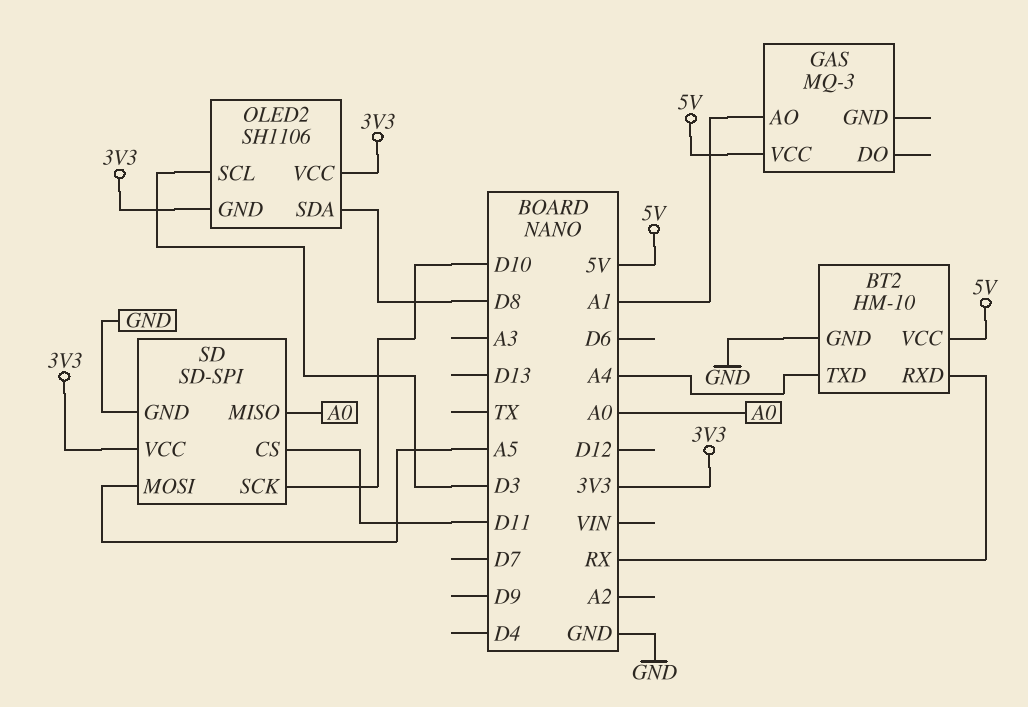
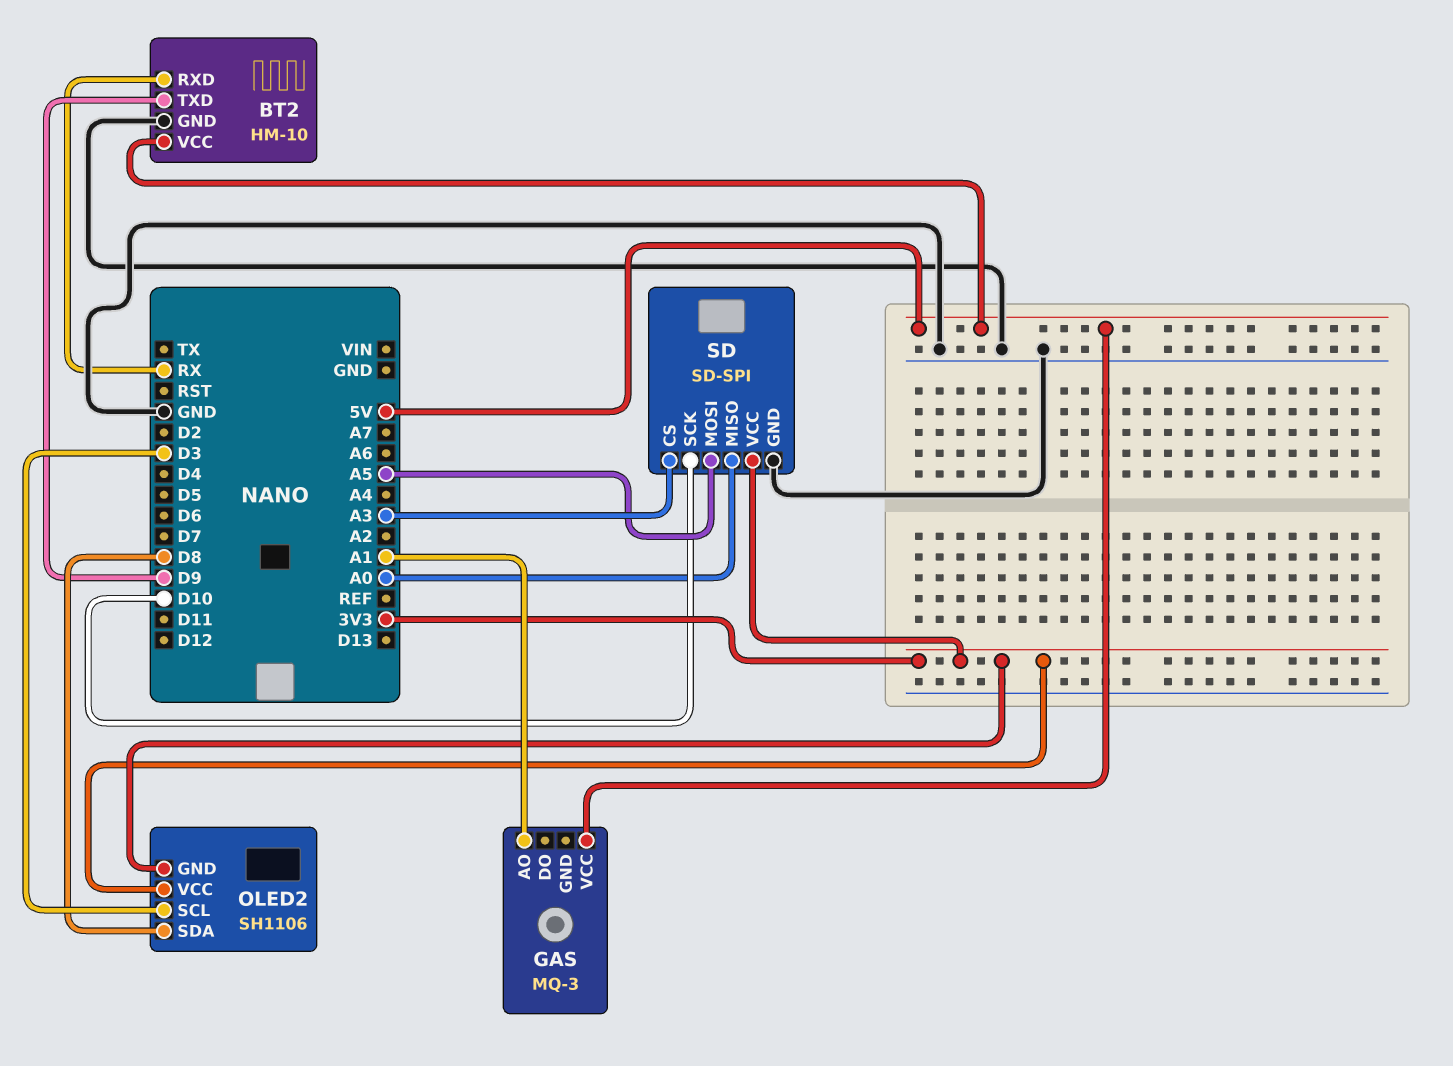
BT2 pin TXD: A4 -> D9
SD pin CS: D11 -> A3

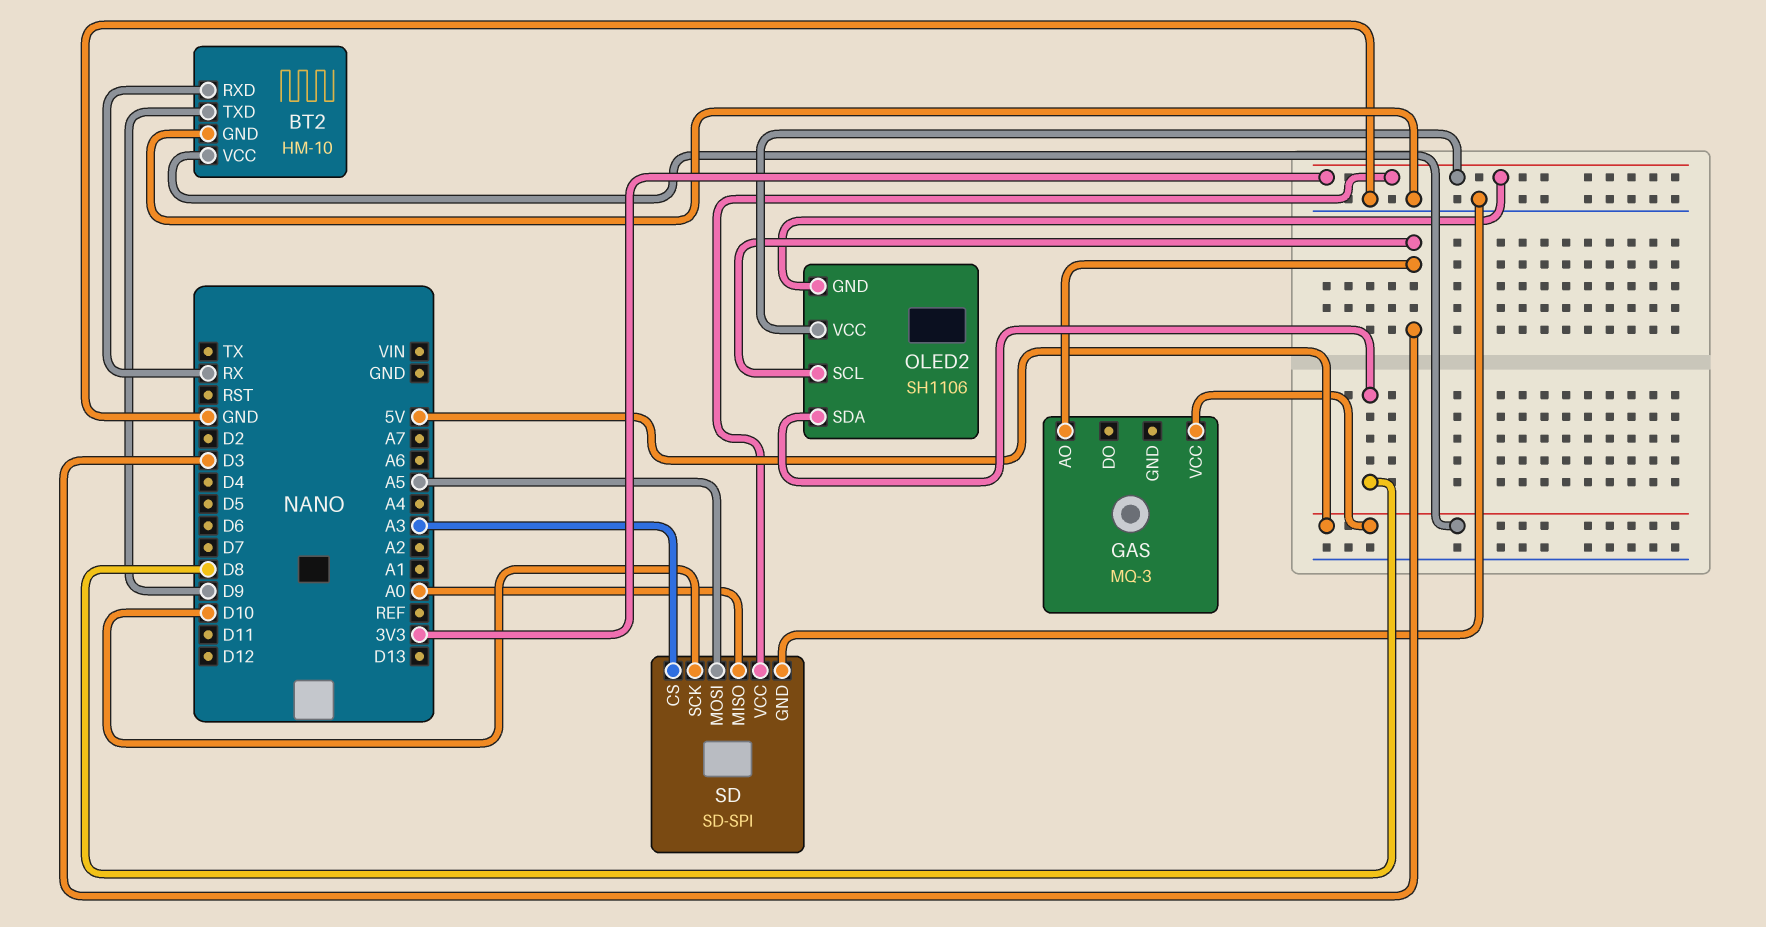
GAS pin AO: A1 -> D3

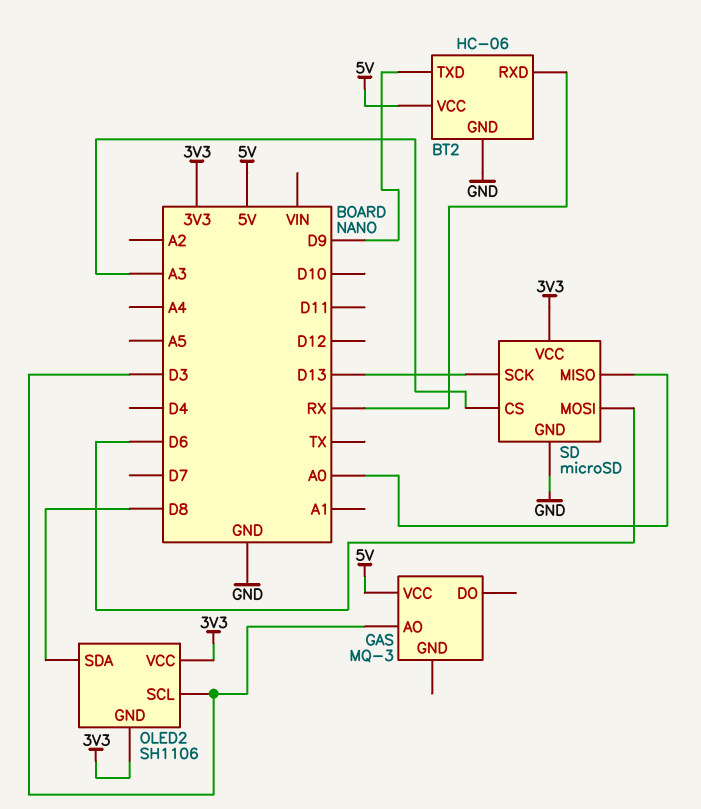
BT2: HM-10 -> HC-06
SD: SD-SPI -> microSD
SD pin MOSI: A5 -> D6
SD pin SCK: D10 -> D13

